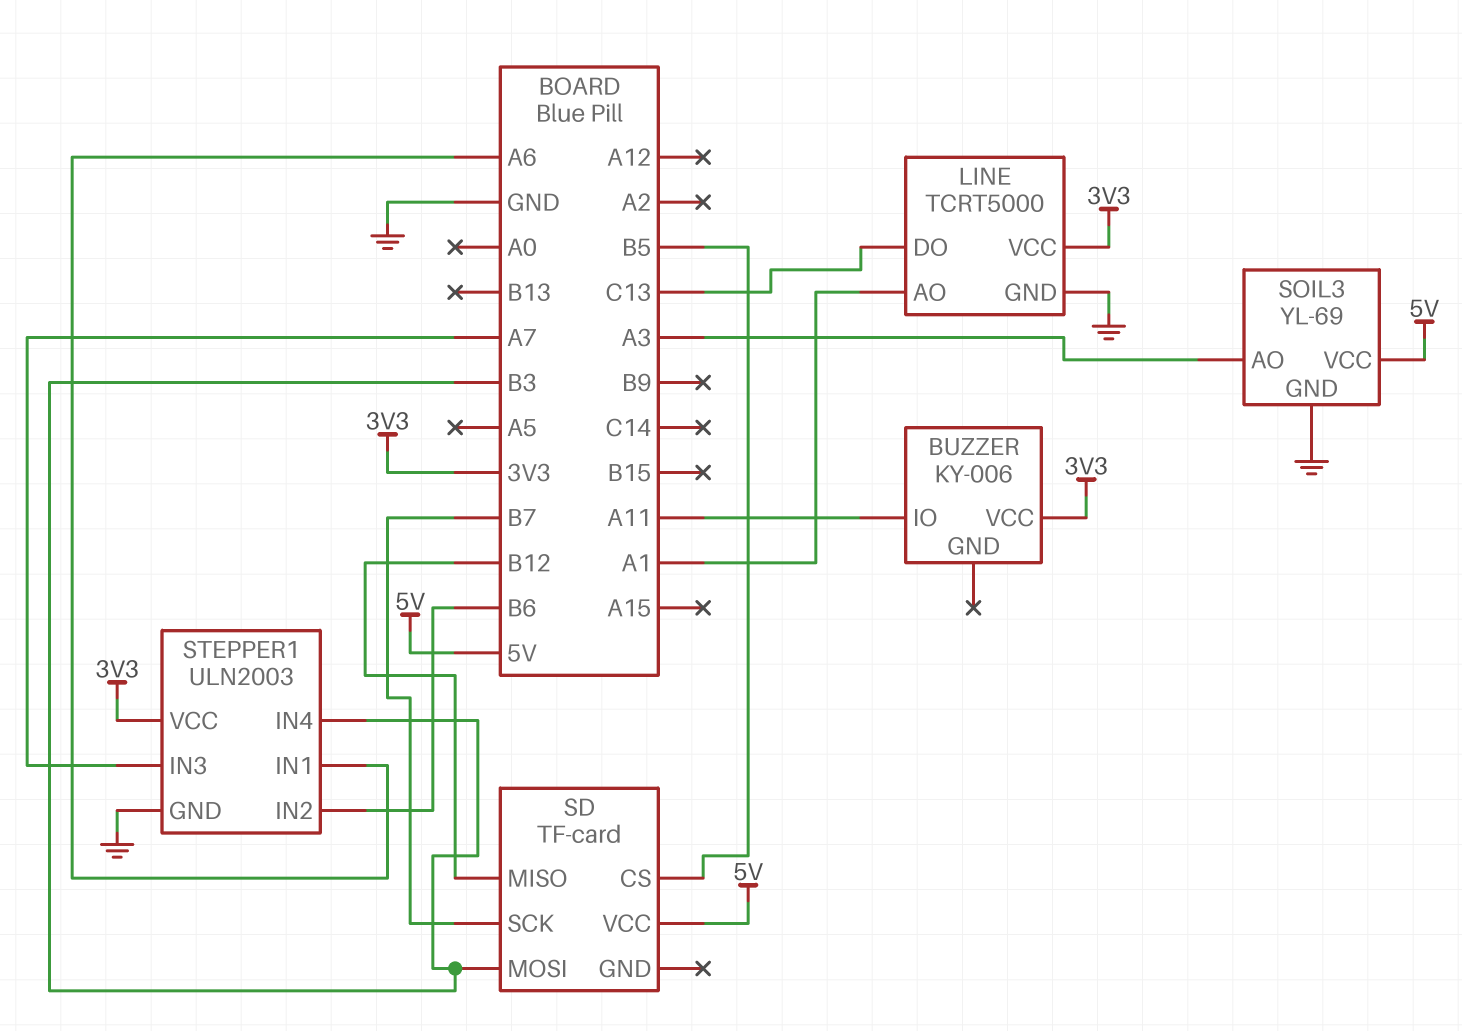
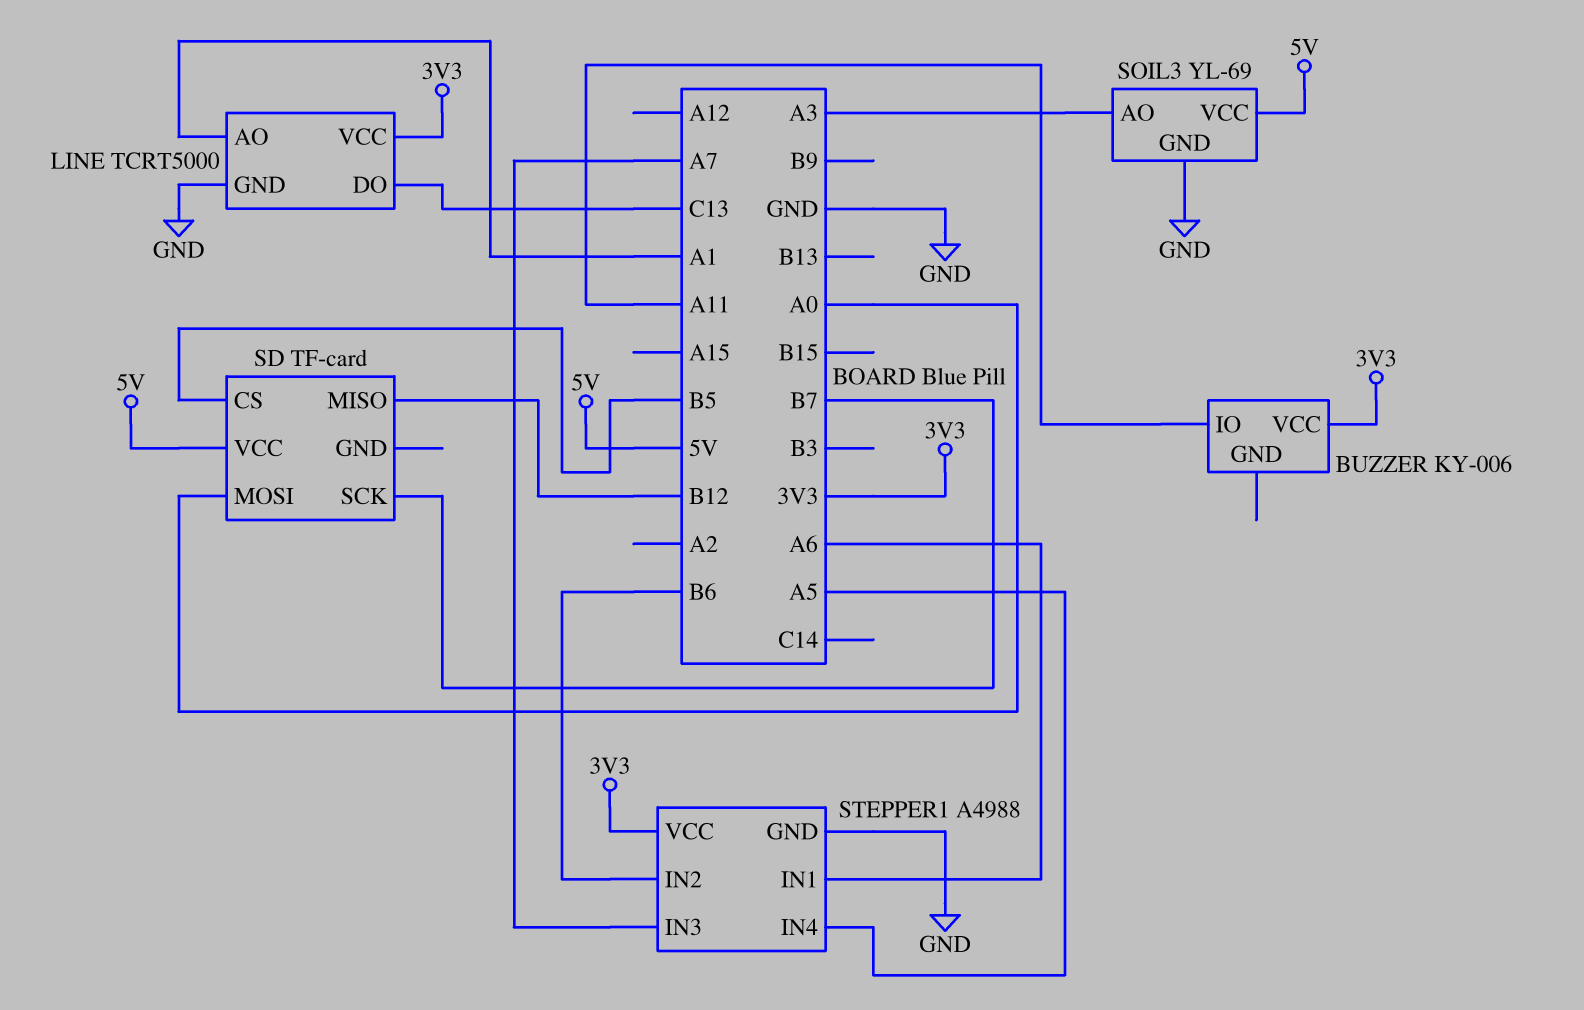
SD pin MOSI: B3 -> A0
STEPPER1: ULN2003 -> A4988
STEPPER1 pin IN4: B3 -> A5

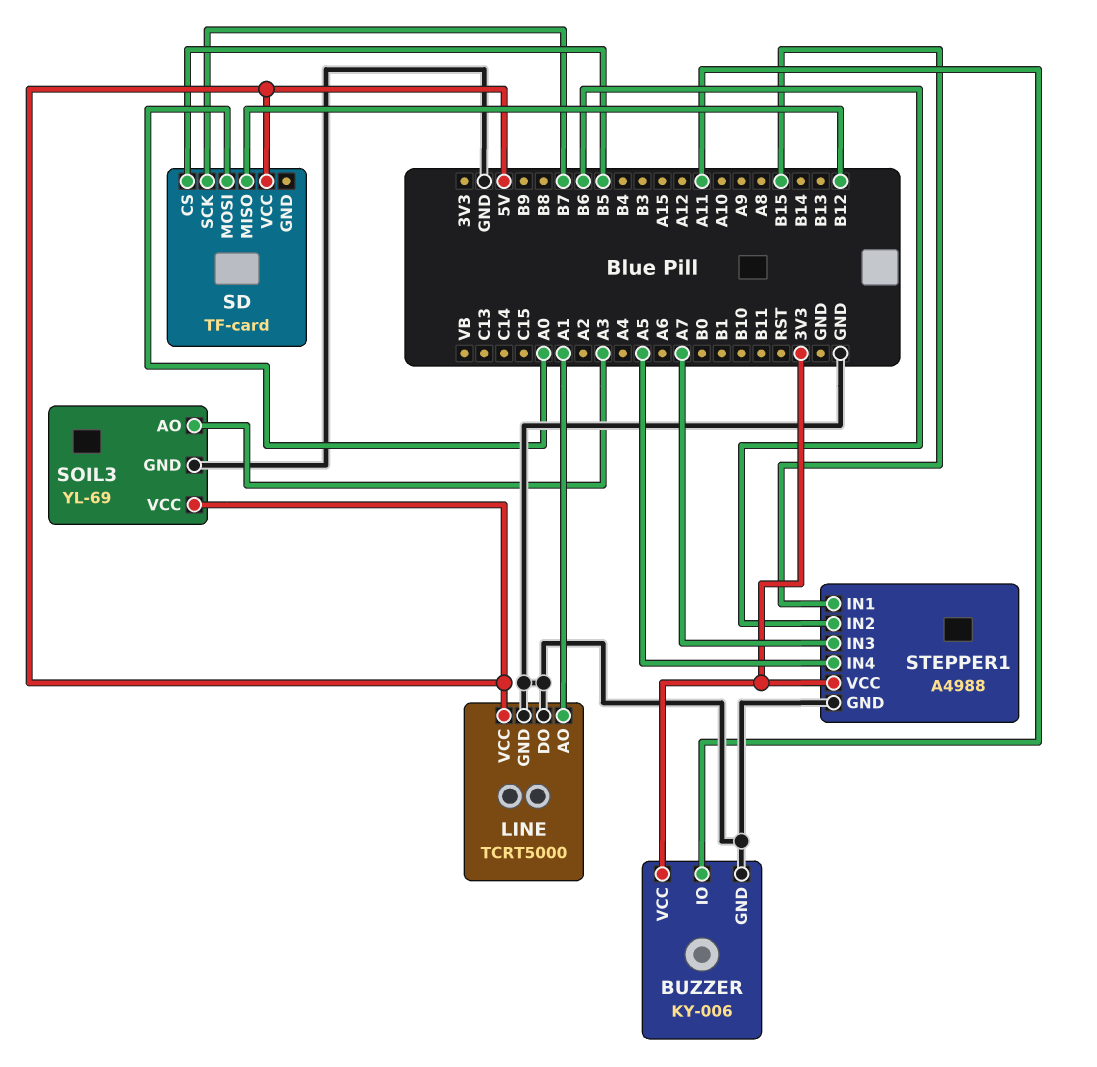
BUZZER pin GND: none -> GND
LINE pin DO: C13 -> GND
LINE pin VCC: 3V3 -> 5V
STEPPER1 pin IN1: A6 -> B15

